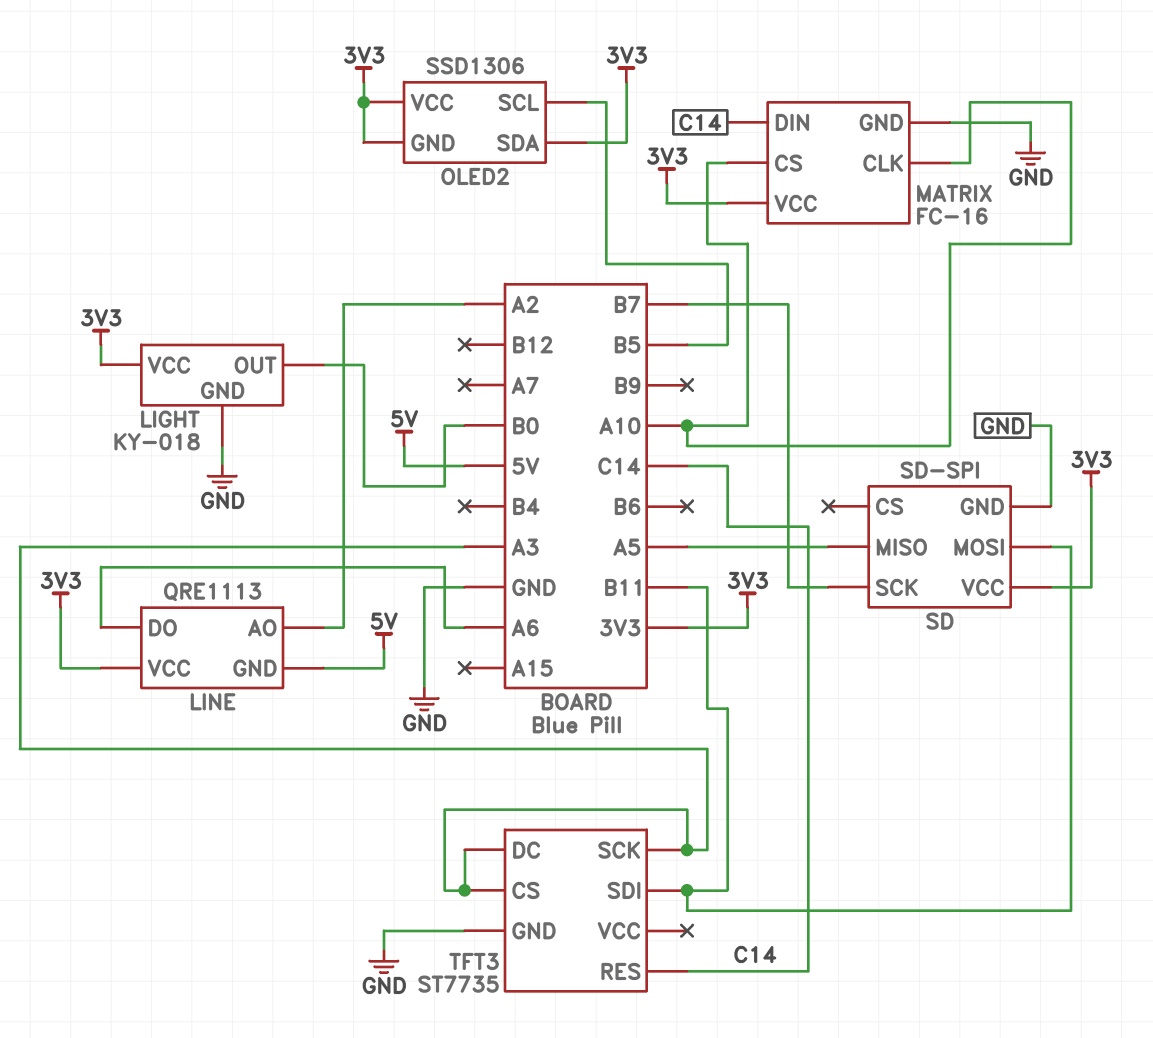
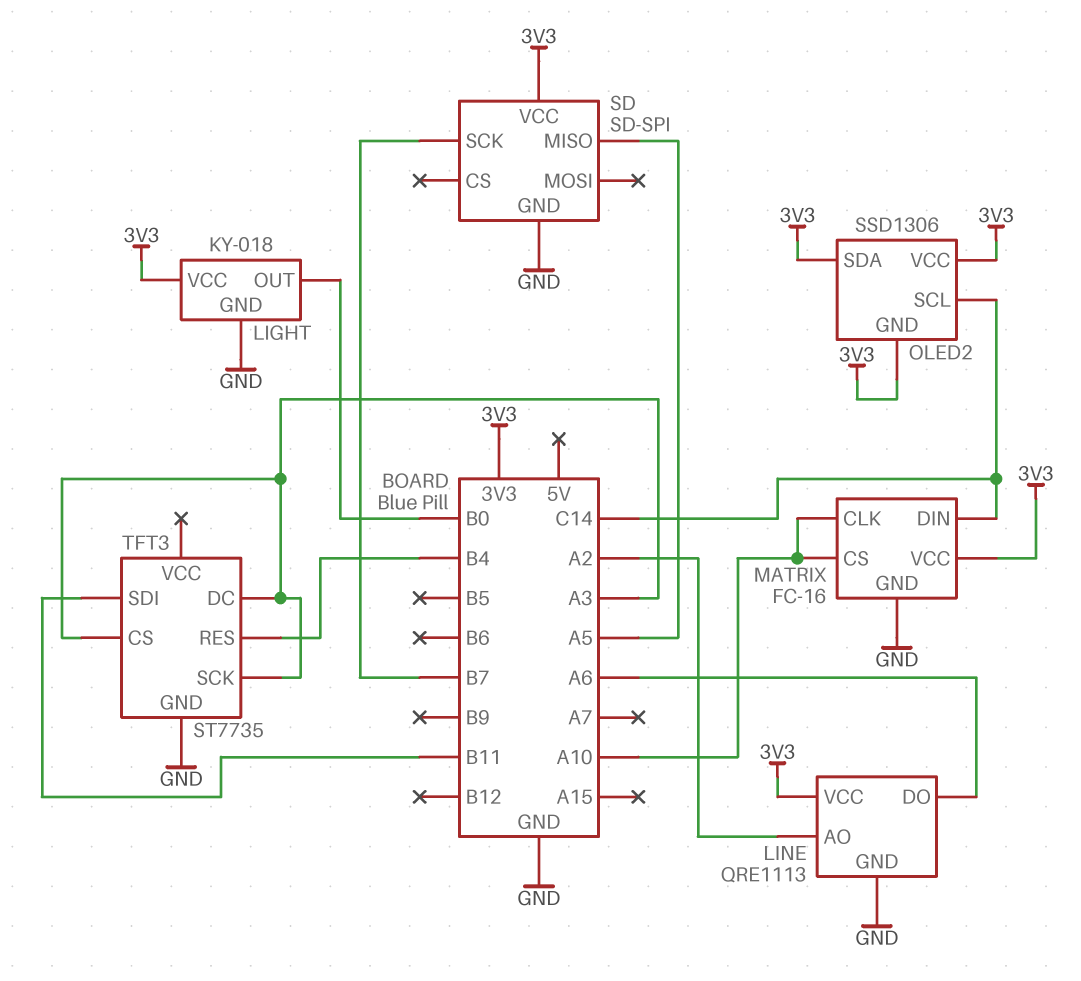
LINE pin GND: 5V -> GND
OLED2 pin SCL: B5 -> C14
SD pin MOSI: B11 -> none
TFT3 pin RES: C14 -> B4

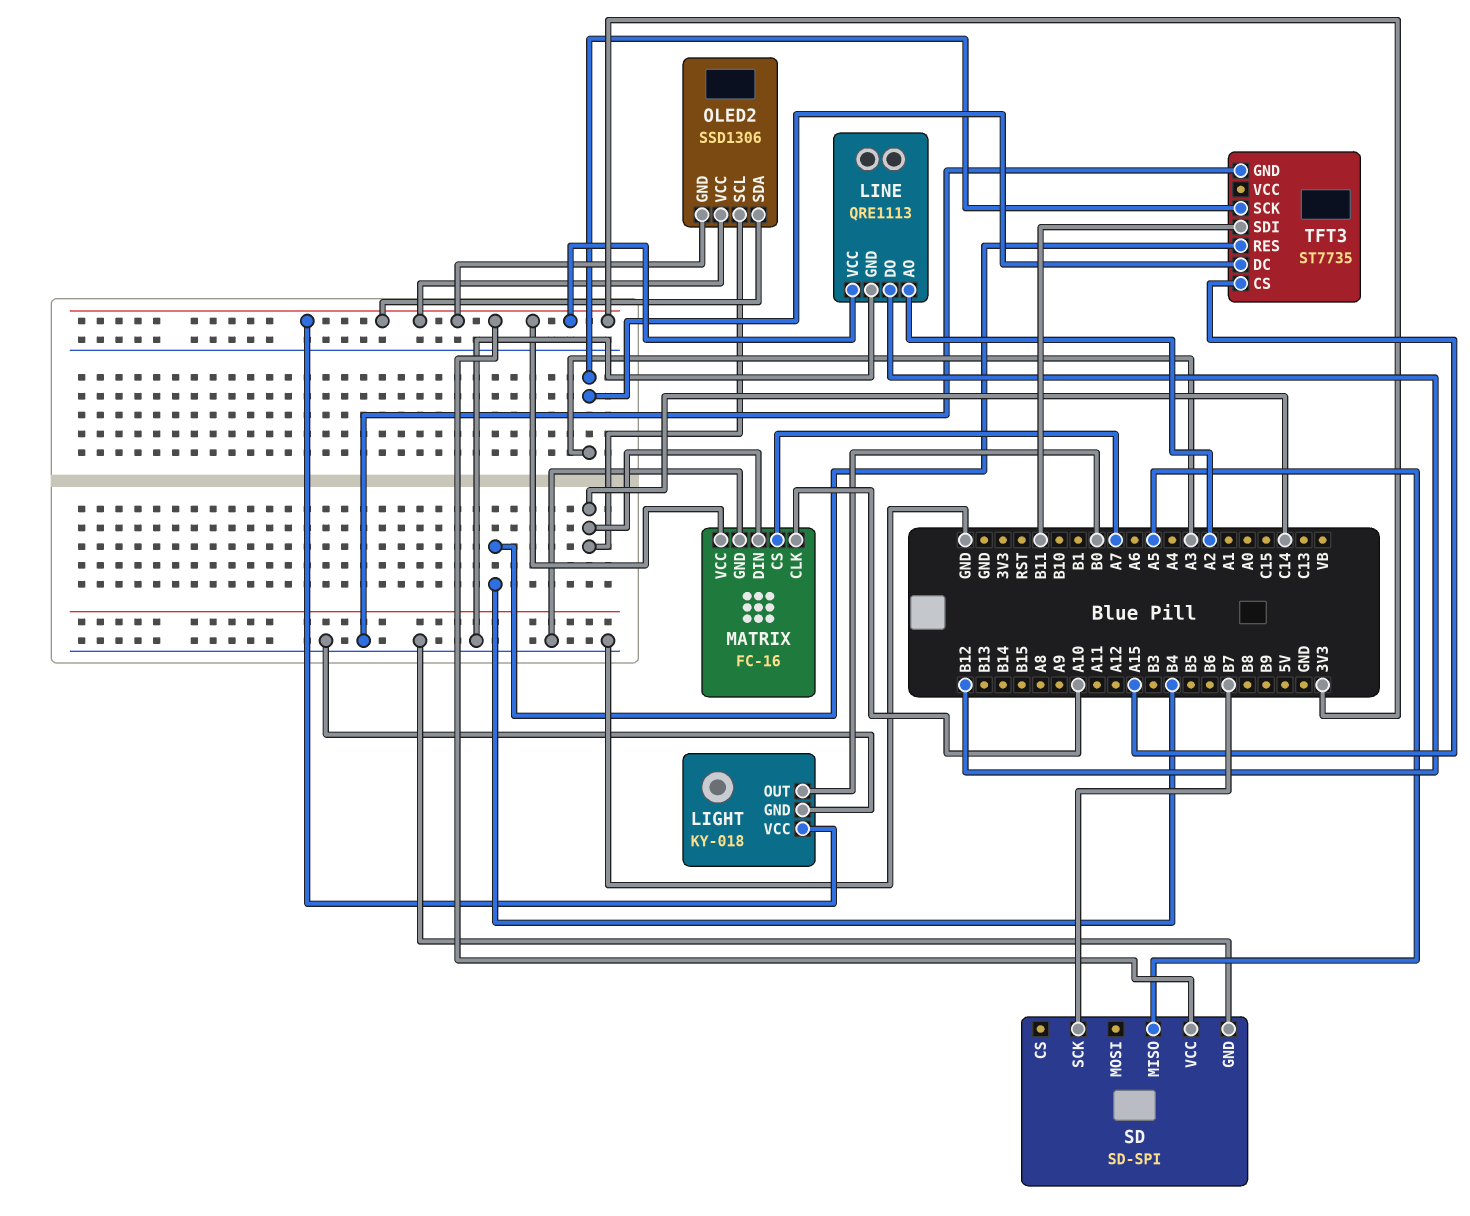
LINE pin DO: A6 -> B12
MATRIX pin CS: A10 -> A7
TFT3 pin CS: A3 -> A15

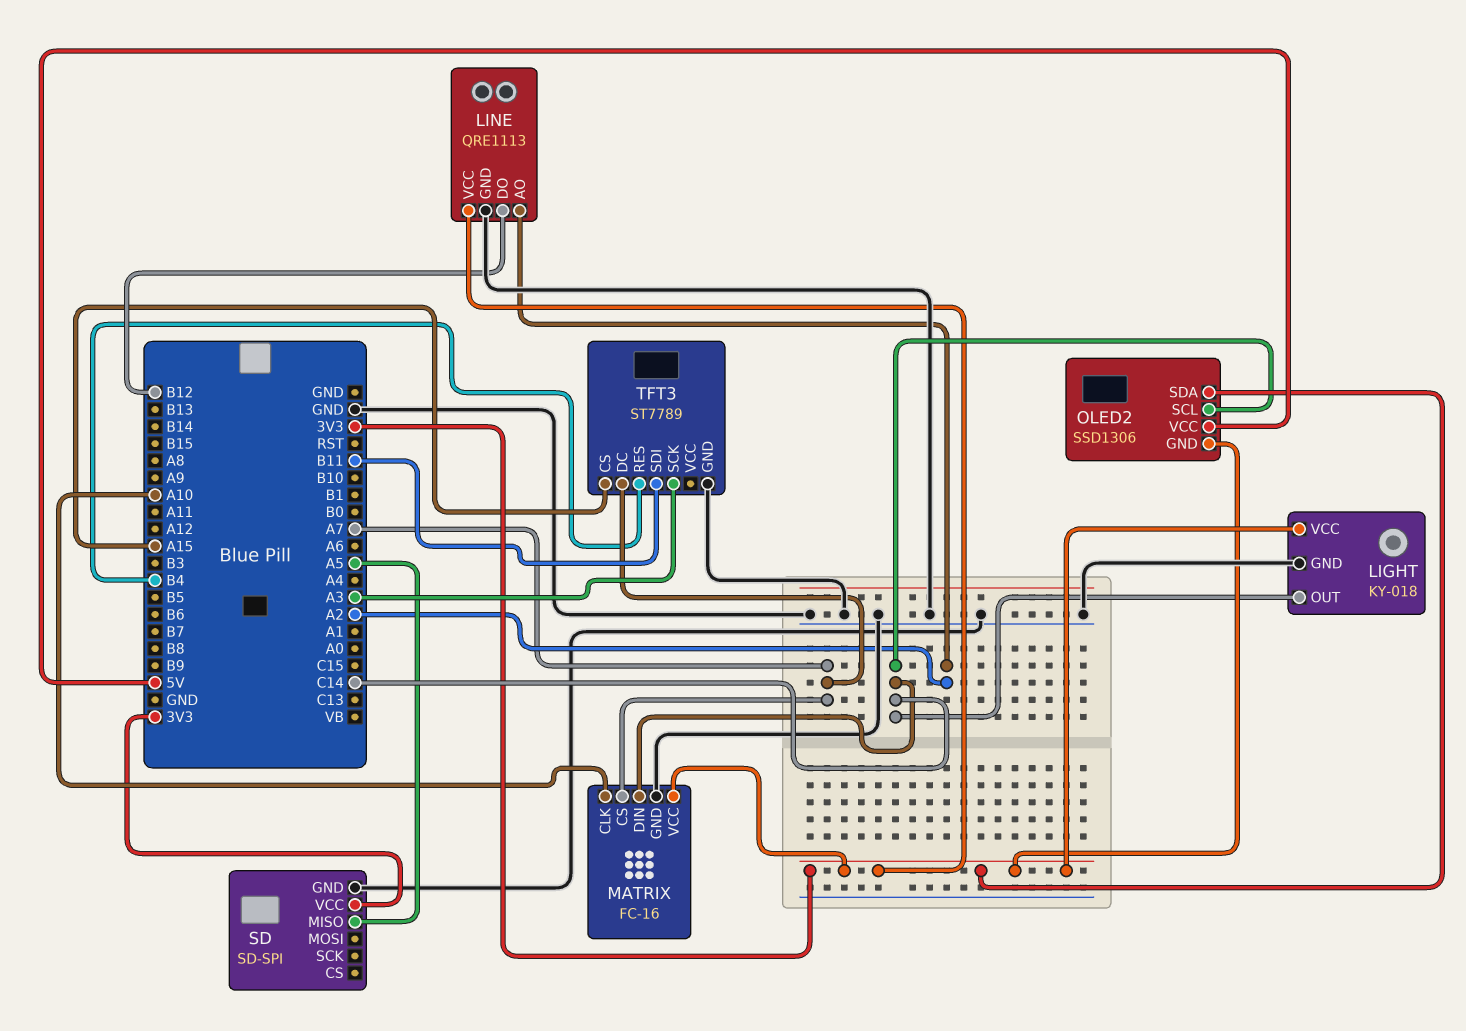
LIGHT pin OUT: B0 -> C14
OLED2 pin VCC: 3V3 -> 5V
SD pin SCK: B7 -> none
TFT3: ST7735 -> ST7789
TFT3 pin DC: A3 -> A7

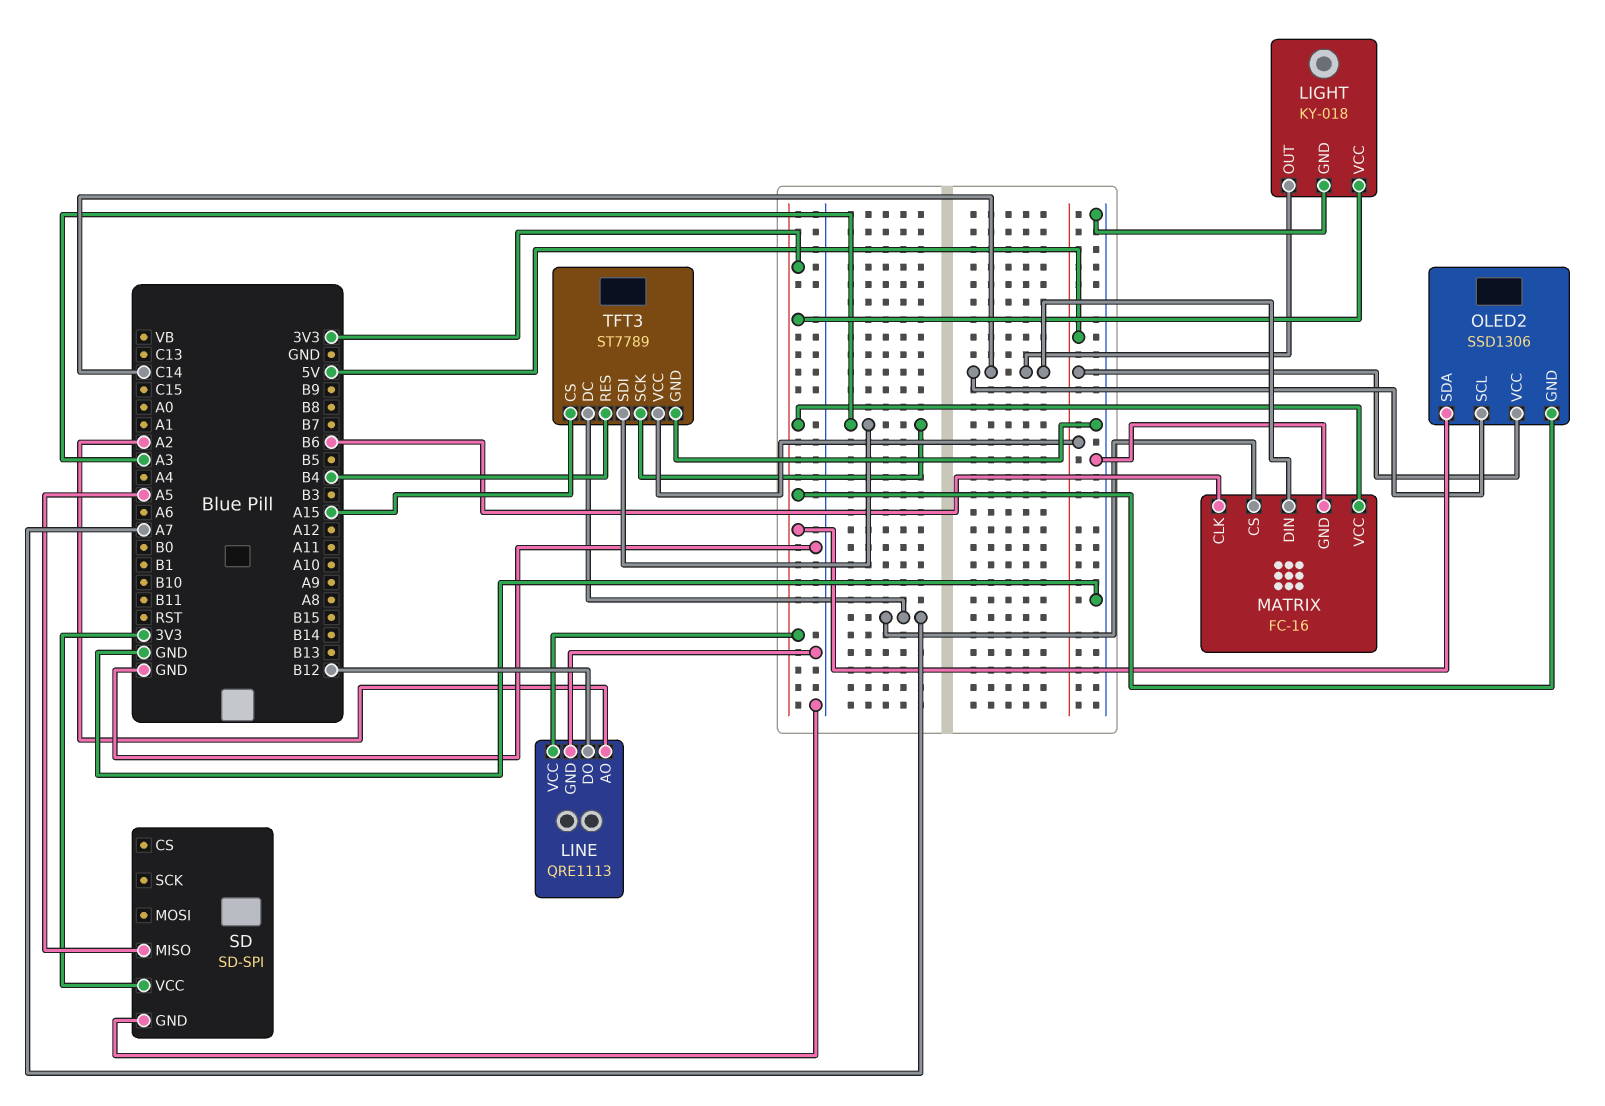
MATRIX pin CLK: A10 -> B6
TFT3 pin SDI: B11 -> A3
TFT3 pin VCC: none -> 5V

